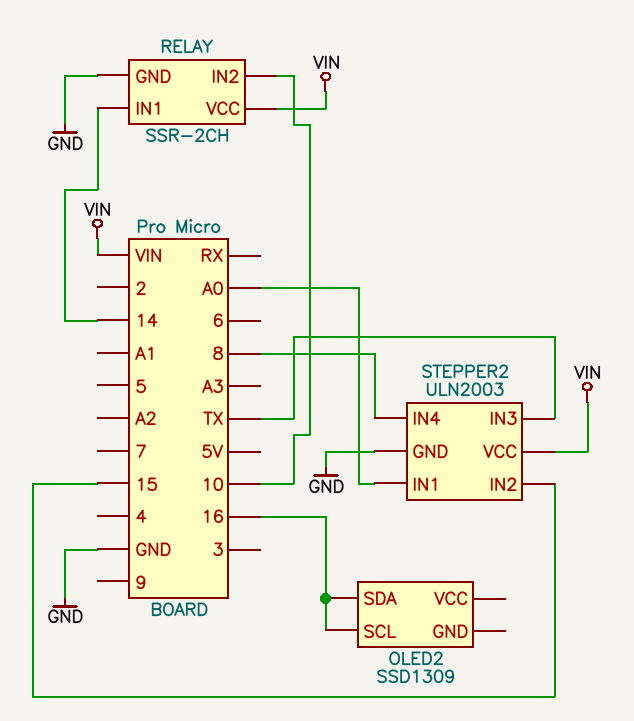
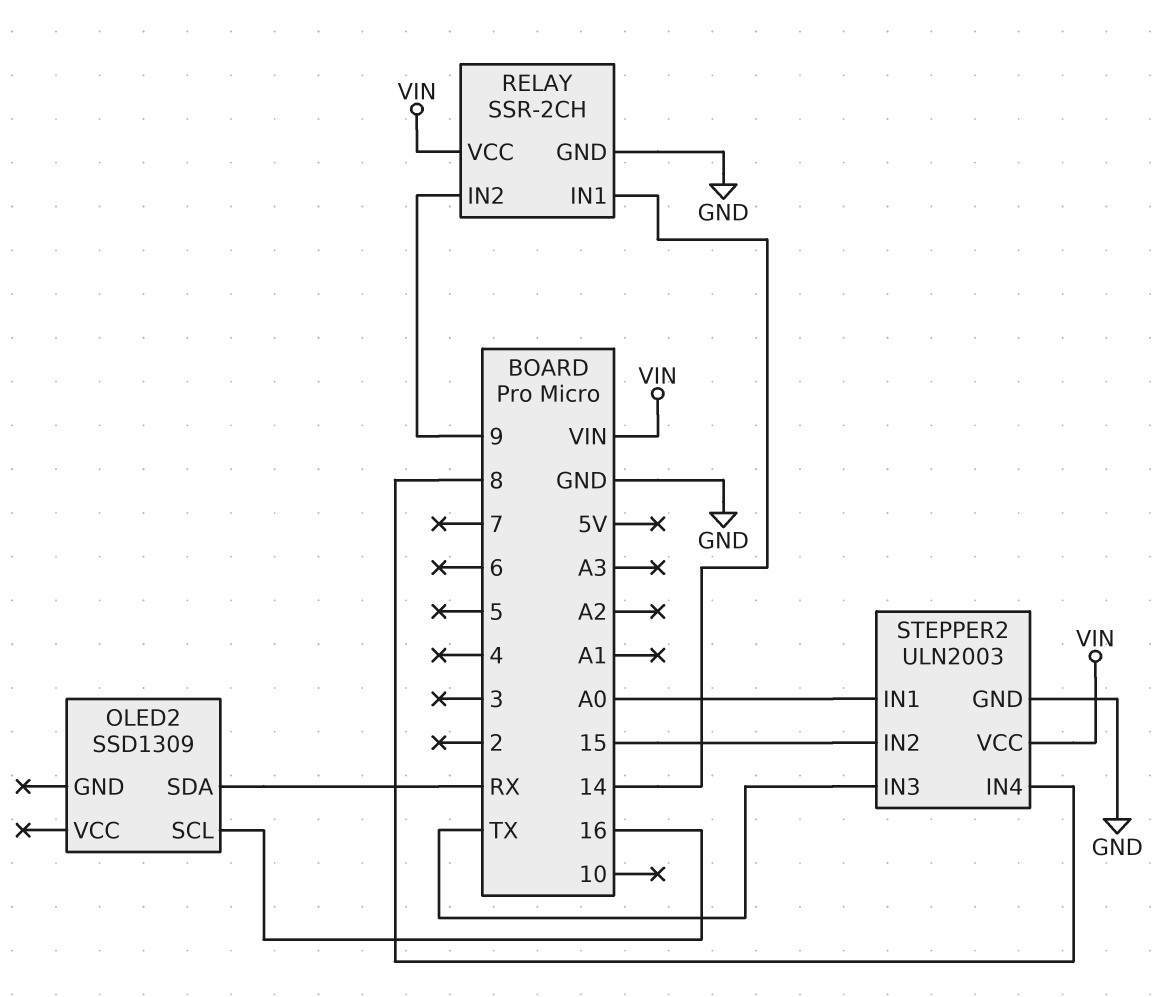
OLED2 pin SDA: 16 -> RX
RELAY pin IN2: 10 -> 9

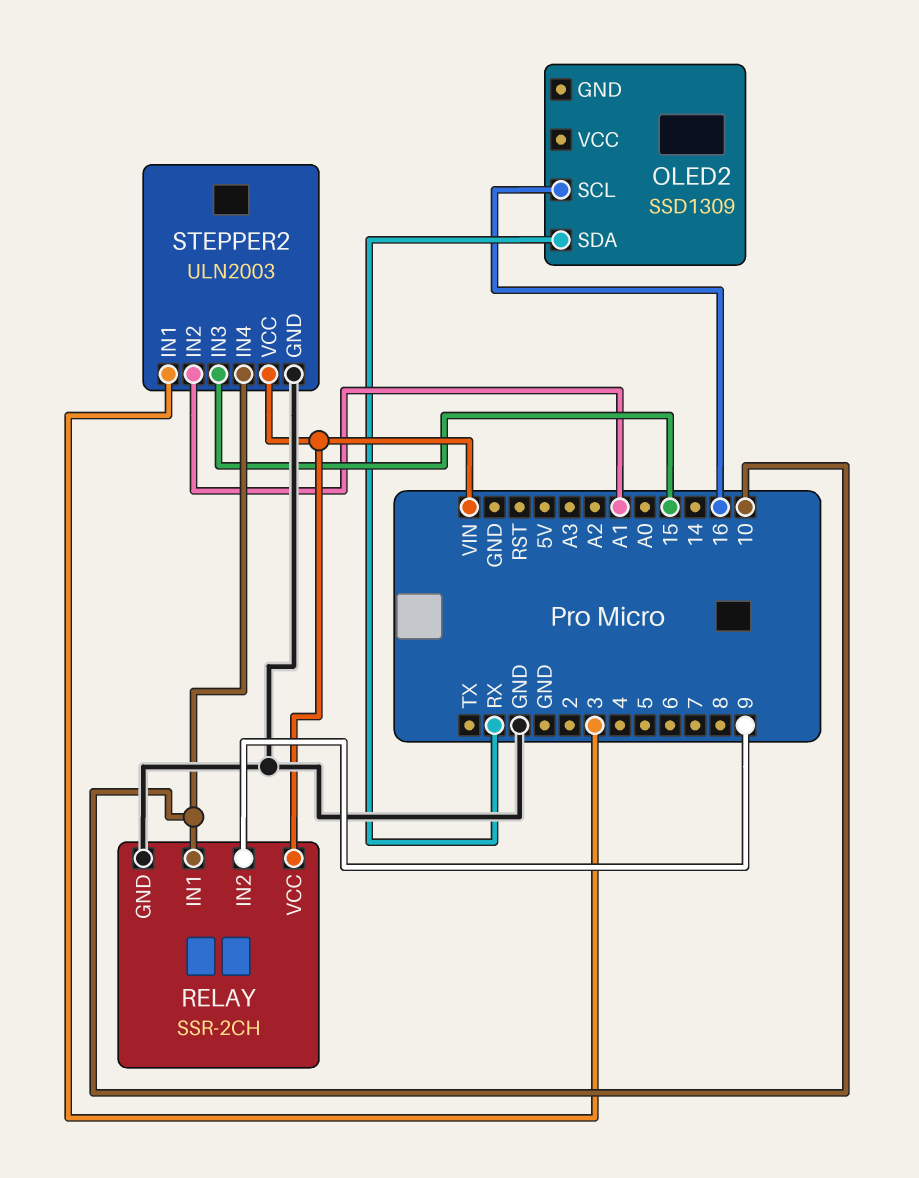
RELAY pin IN1: 14 -> 10
STEPPER2 pin IN1: A0 -> 3
STEPPER2 pin IN2: 15 -> A1
STEPPER2 pin IN3: TX -> 15
STEPPER2 pin IN4: 8 -> 10

